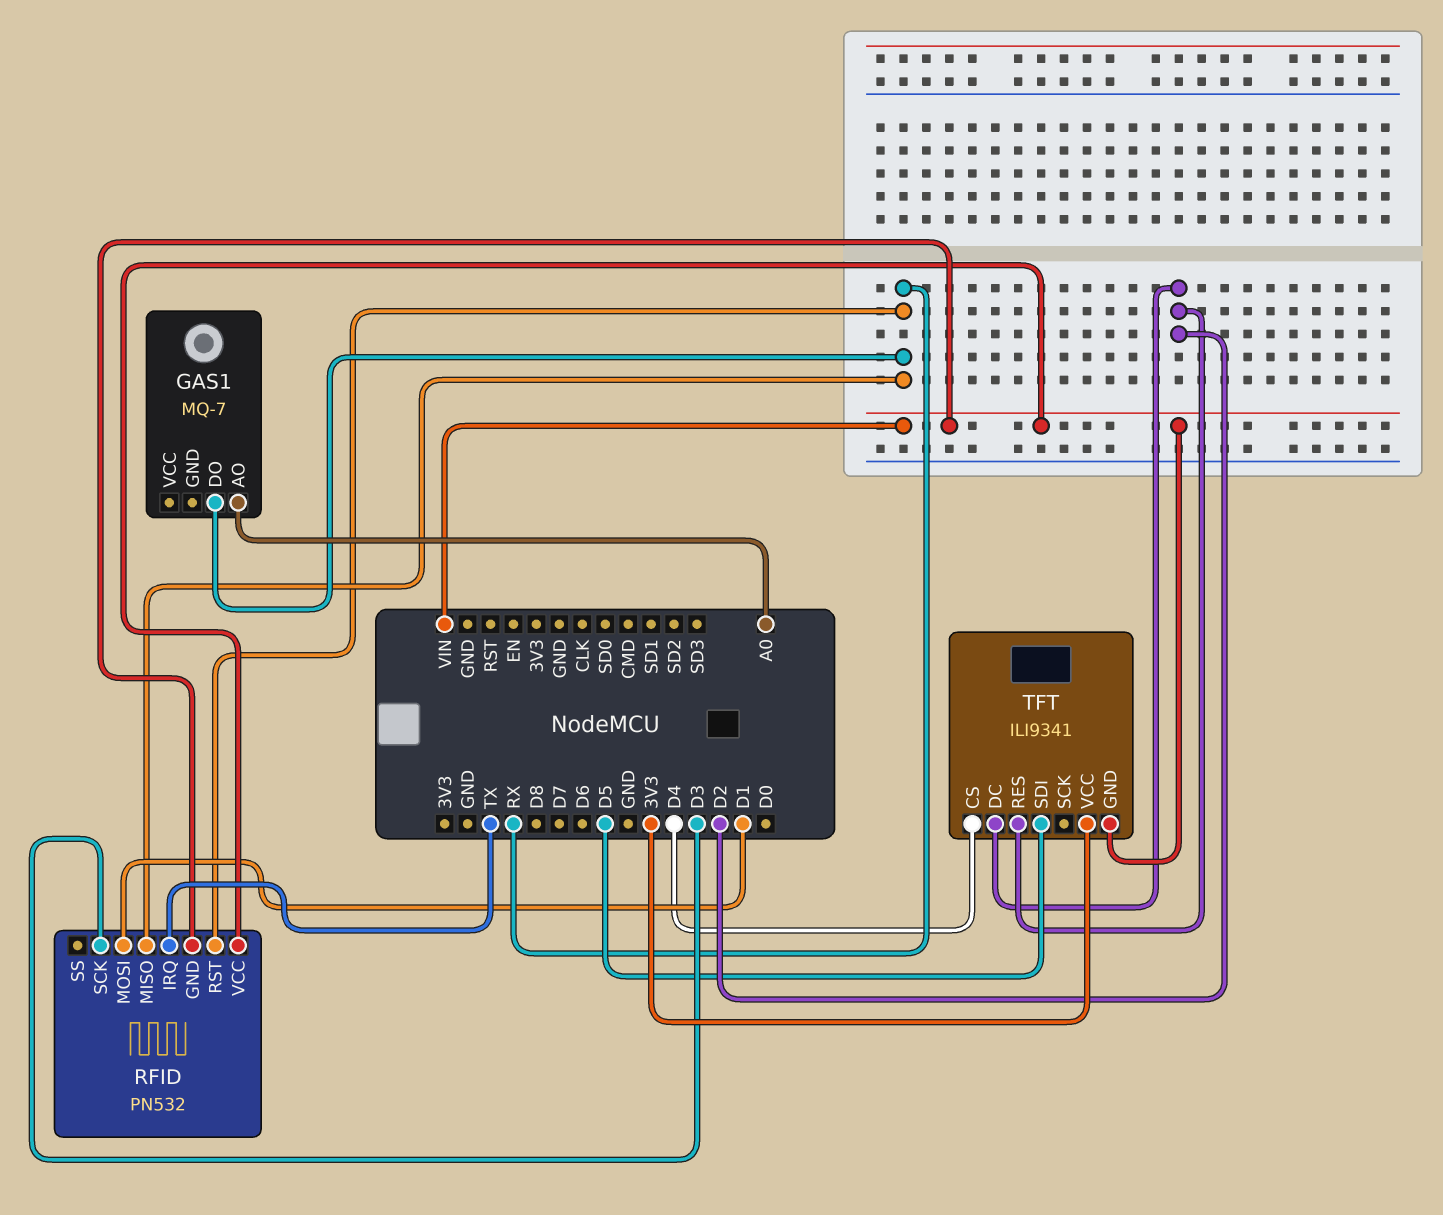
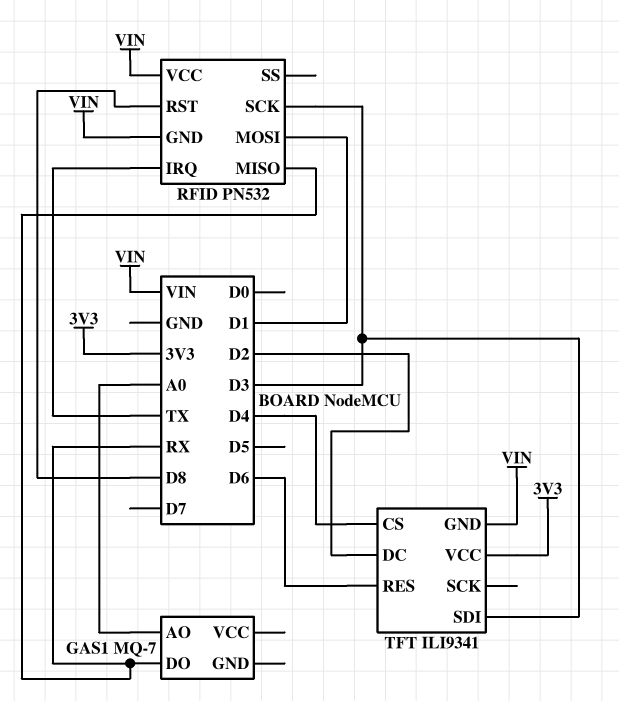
RFID pin RST: RX -> D8
TFT pin RES: D2 -> D6
TFT pin SDI: D5 -> D3

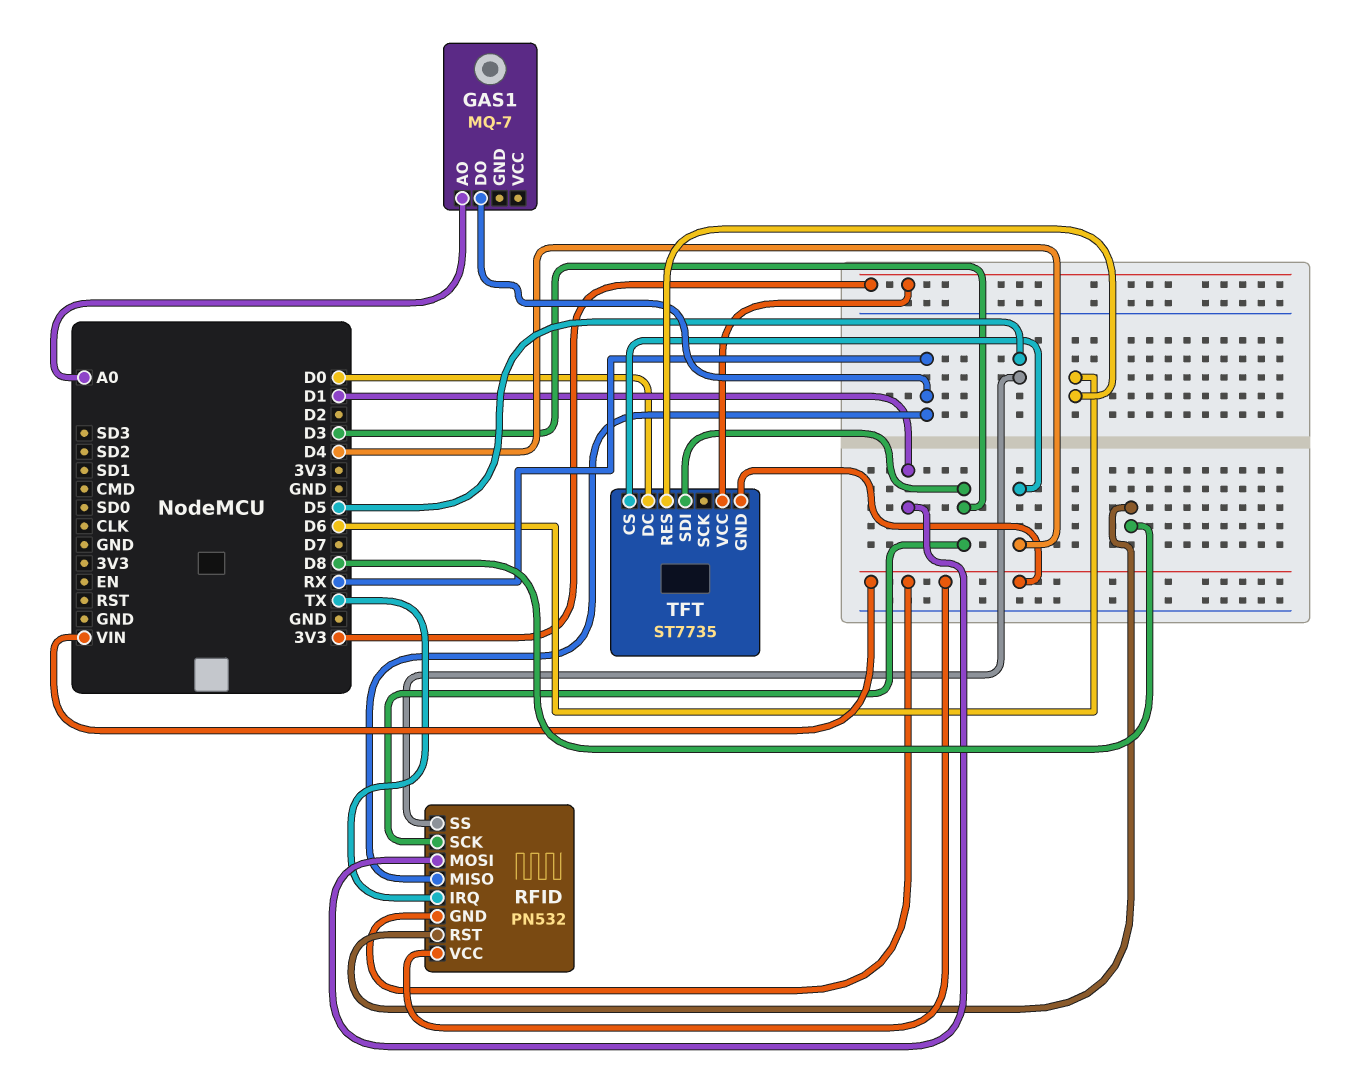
RFID pin SS: none -> D5
TFT: ILI9341 -> ST7735
TFT pin DC: D2 -> D0

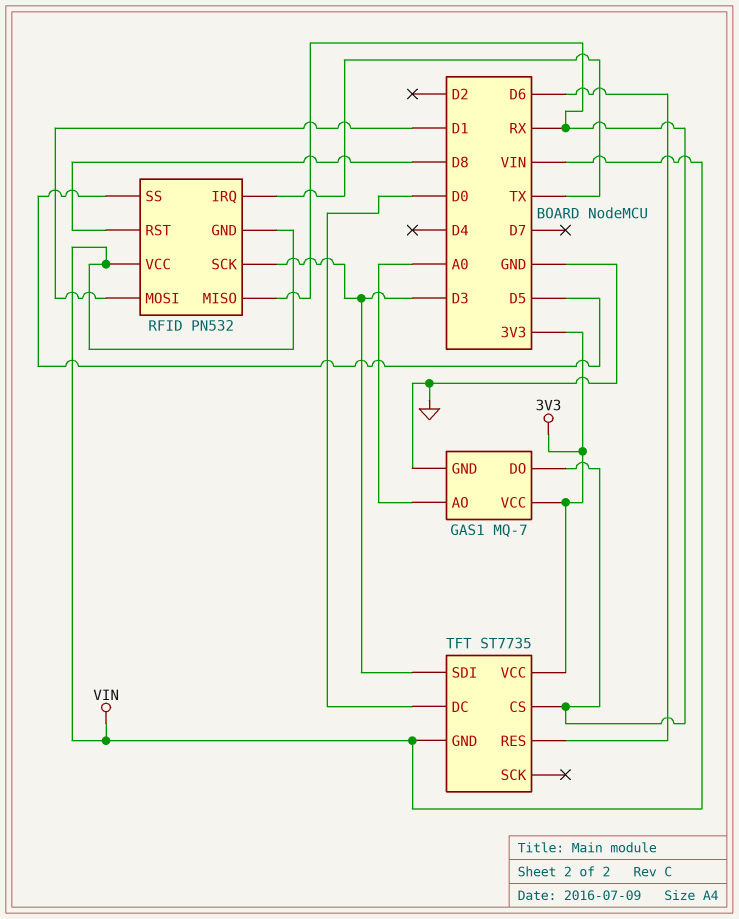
GAS1 pin GND: none -> GND
GAS1 pin VCC: none -> 3V3
TFT pin CS: D4 -> RX

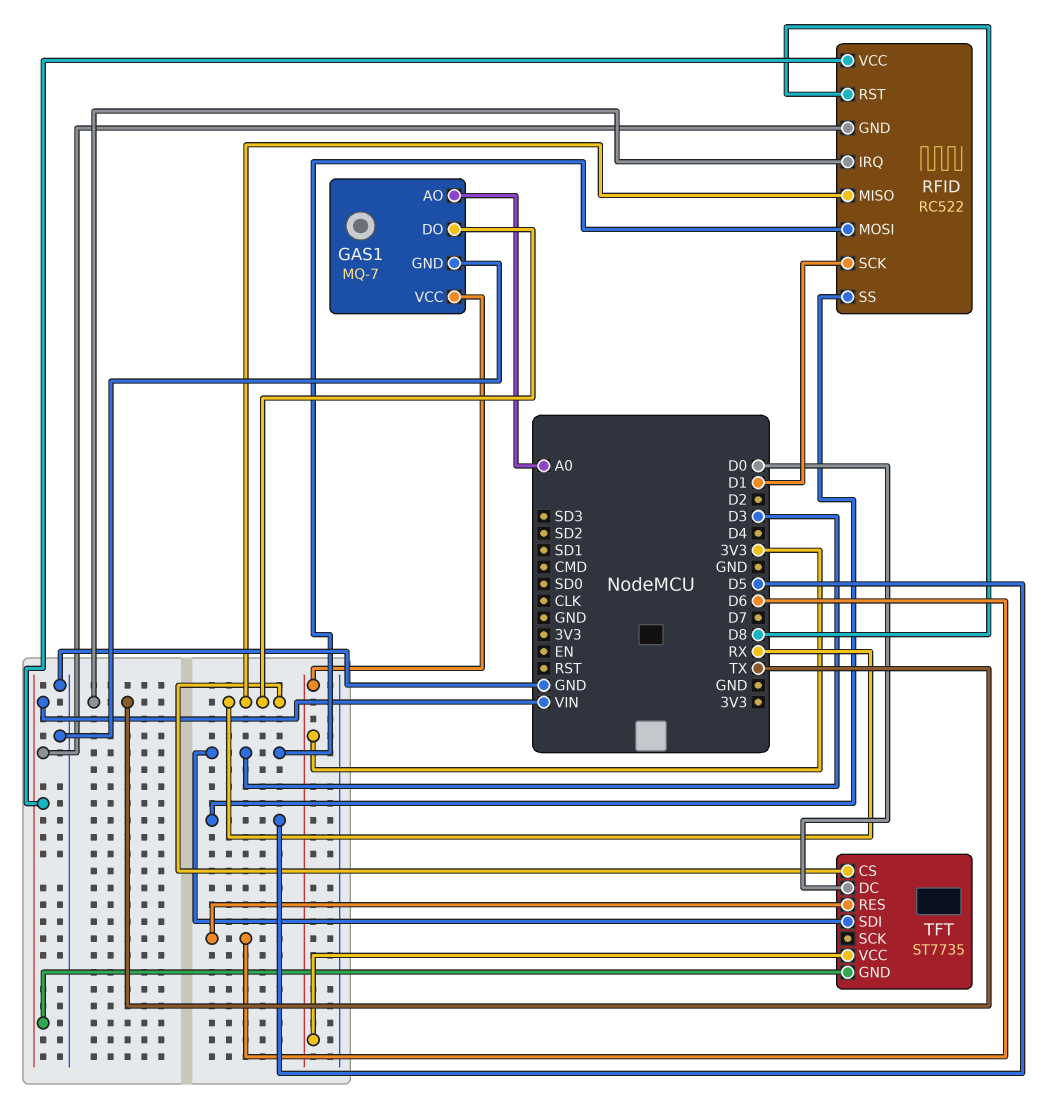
RFID: PN532 -> RC522
RFID pin MOSI: D1 -> D3
RFID pin SCK: D3 -> D1

